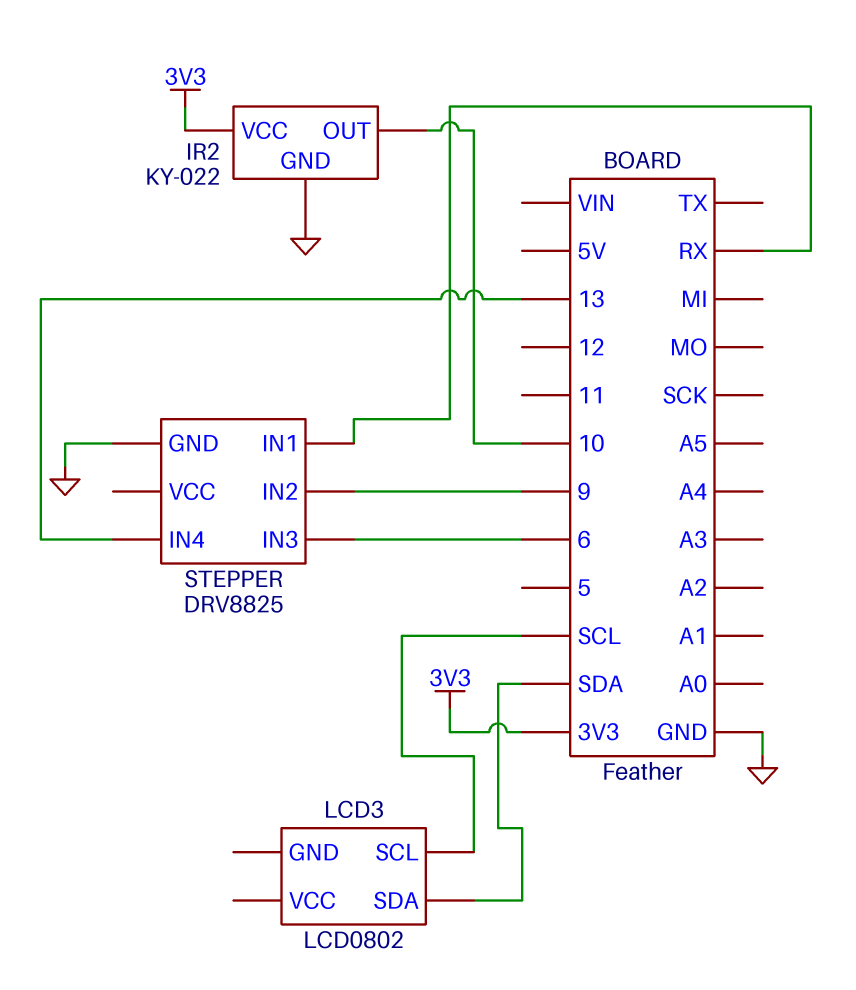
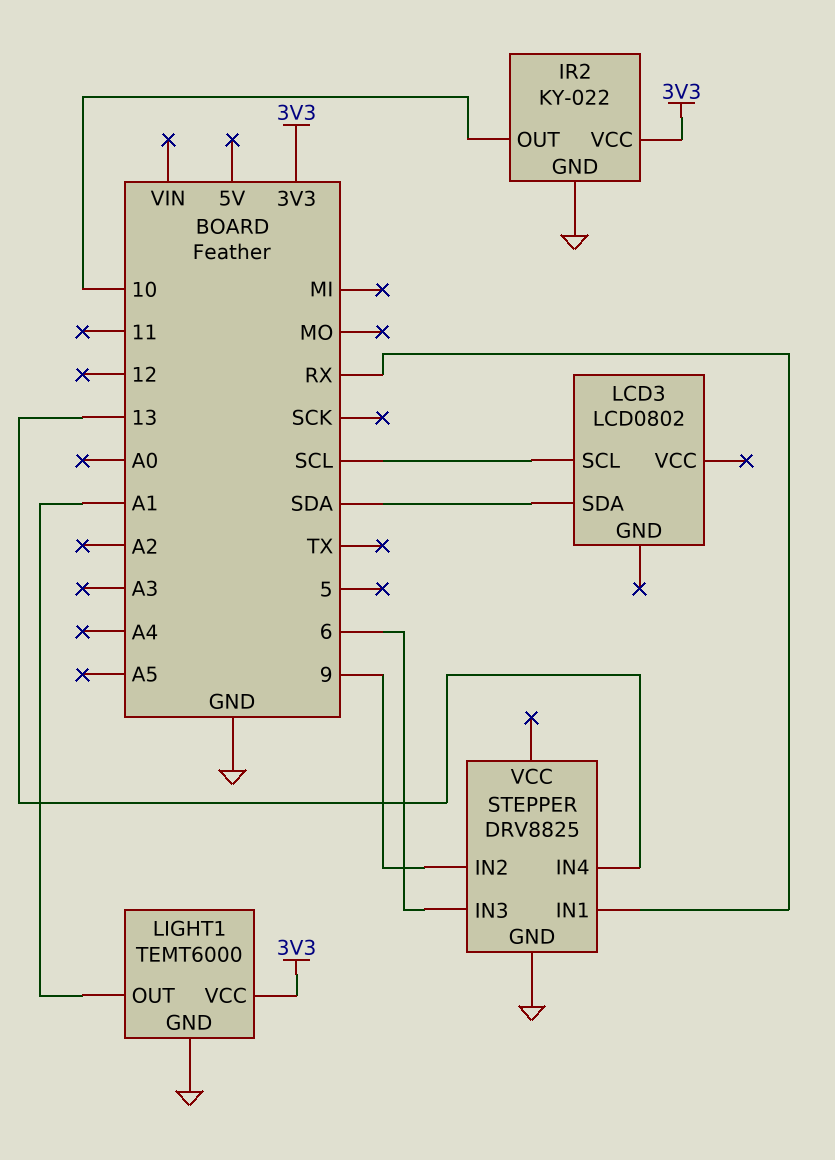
LIGHT1: none -> TEMT6000
LIGHT1 pin GND: none -> GND
LIGHT1 pin OUT: none -> A1
LIGHT1 pin VCC: none -> 3V3

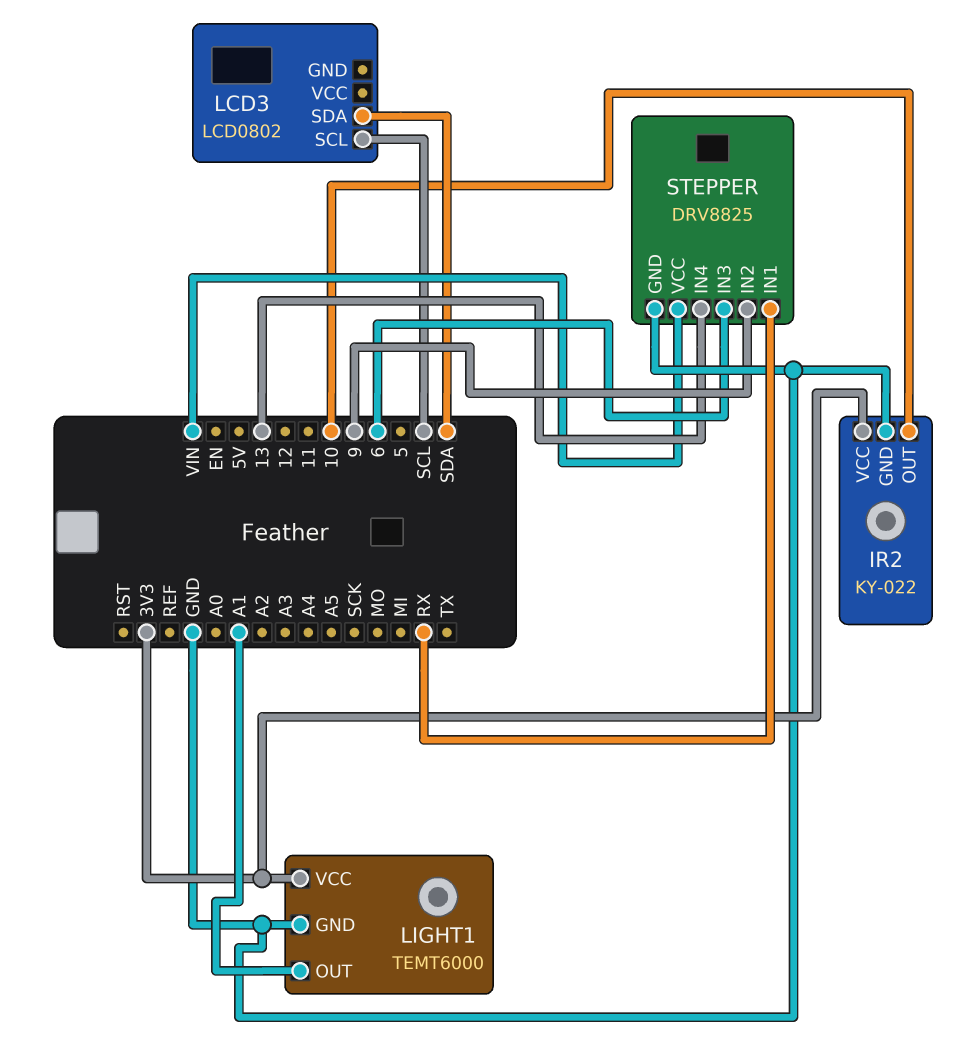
STEPPER pin VCC: none -> VIN

